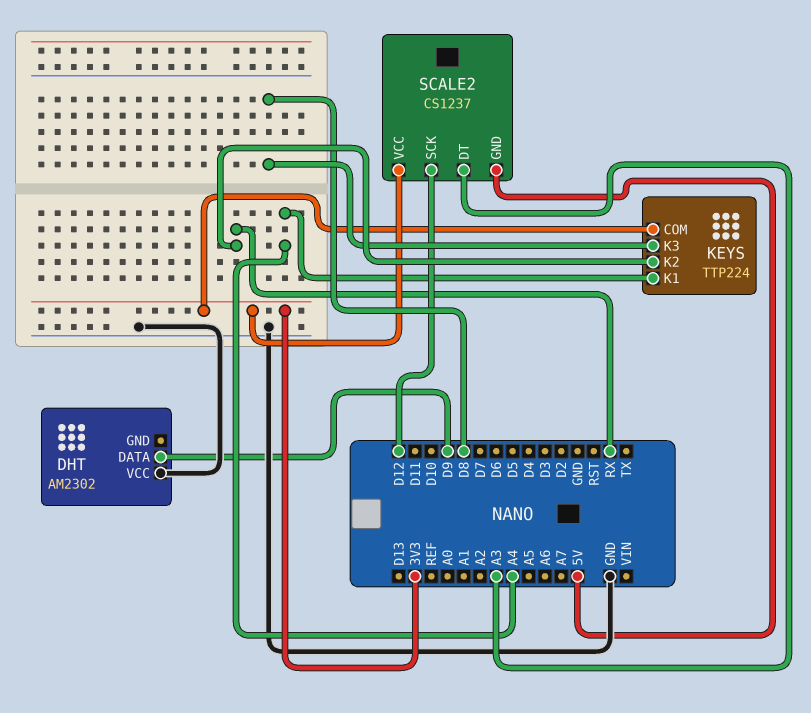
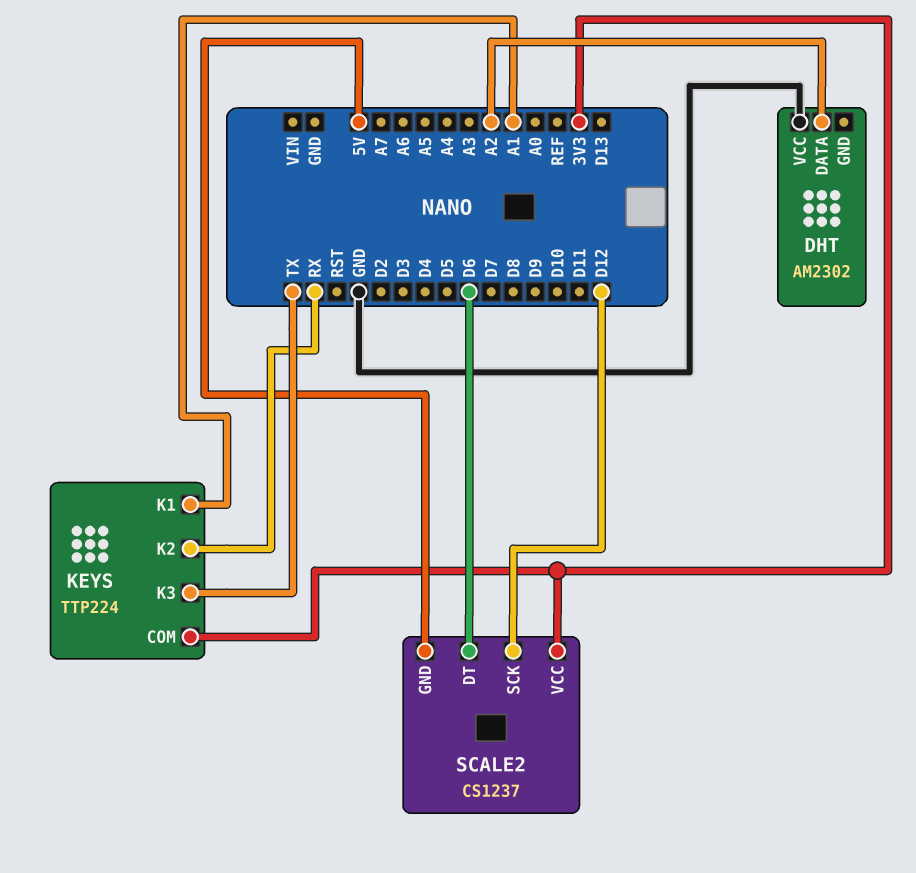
DHT pin DATA: D9 -> A2
KEYS pin K1: A4 -> A1
KEYS pin K3: D8 -> TX
SCALE2 pin DT: A3 -> D6

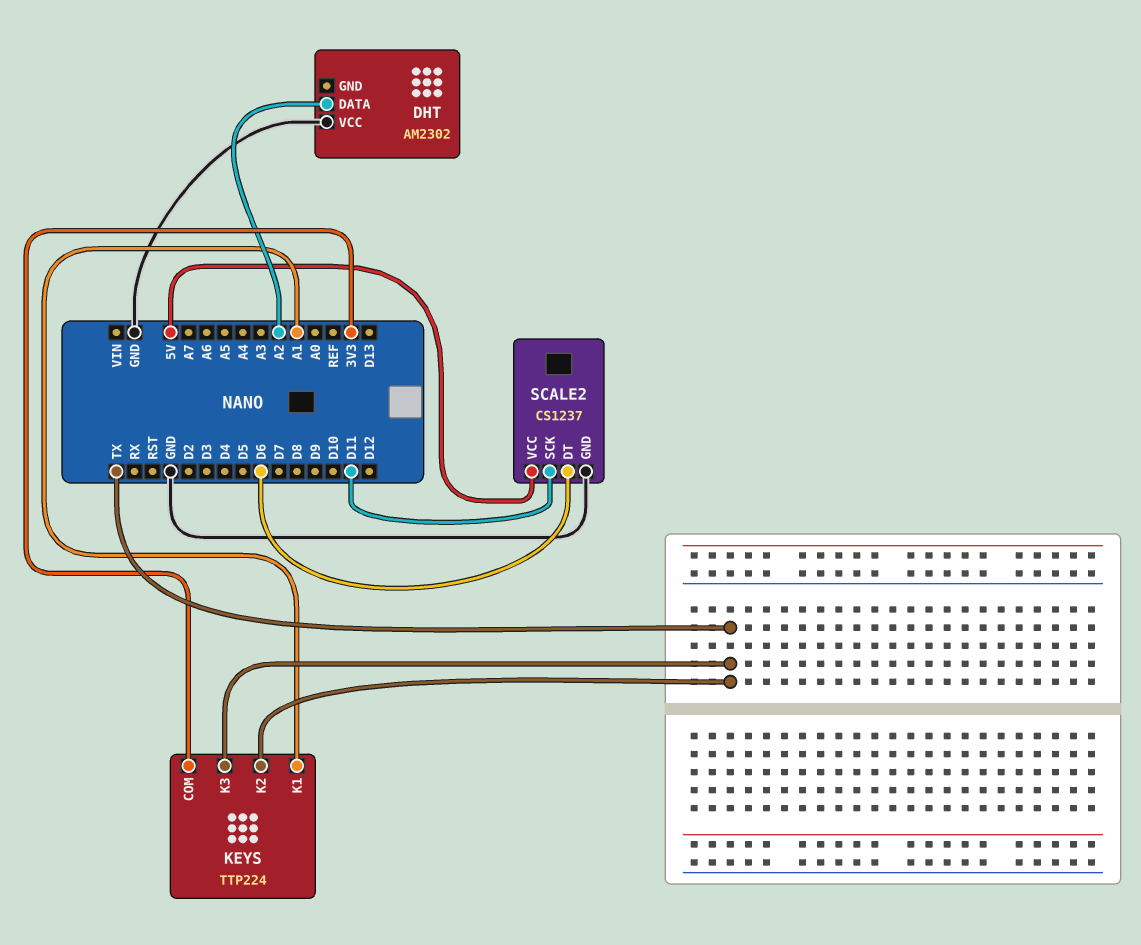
KEYS pin K2: RX -> TX
SCALE2 pin GND: 5V -> GND
SCALE2 pin SCK: D12 -> D11
SCALE2 pin VCC: 3V3 -> 5V

